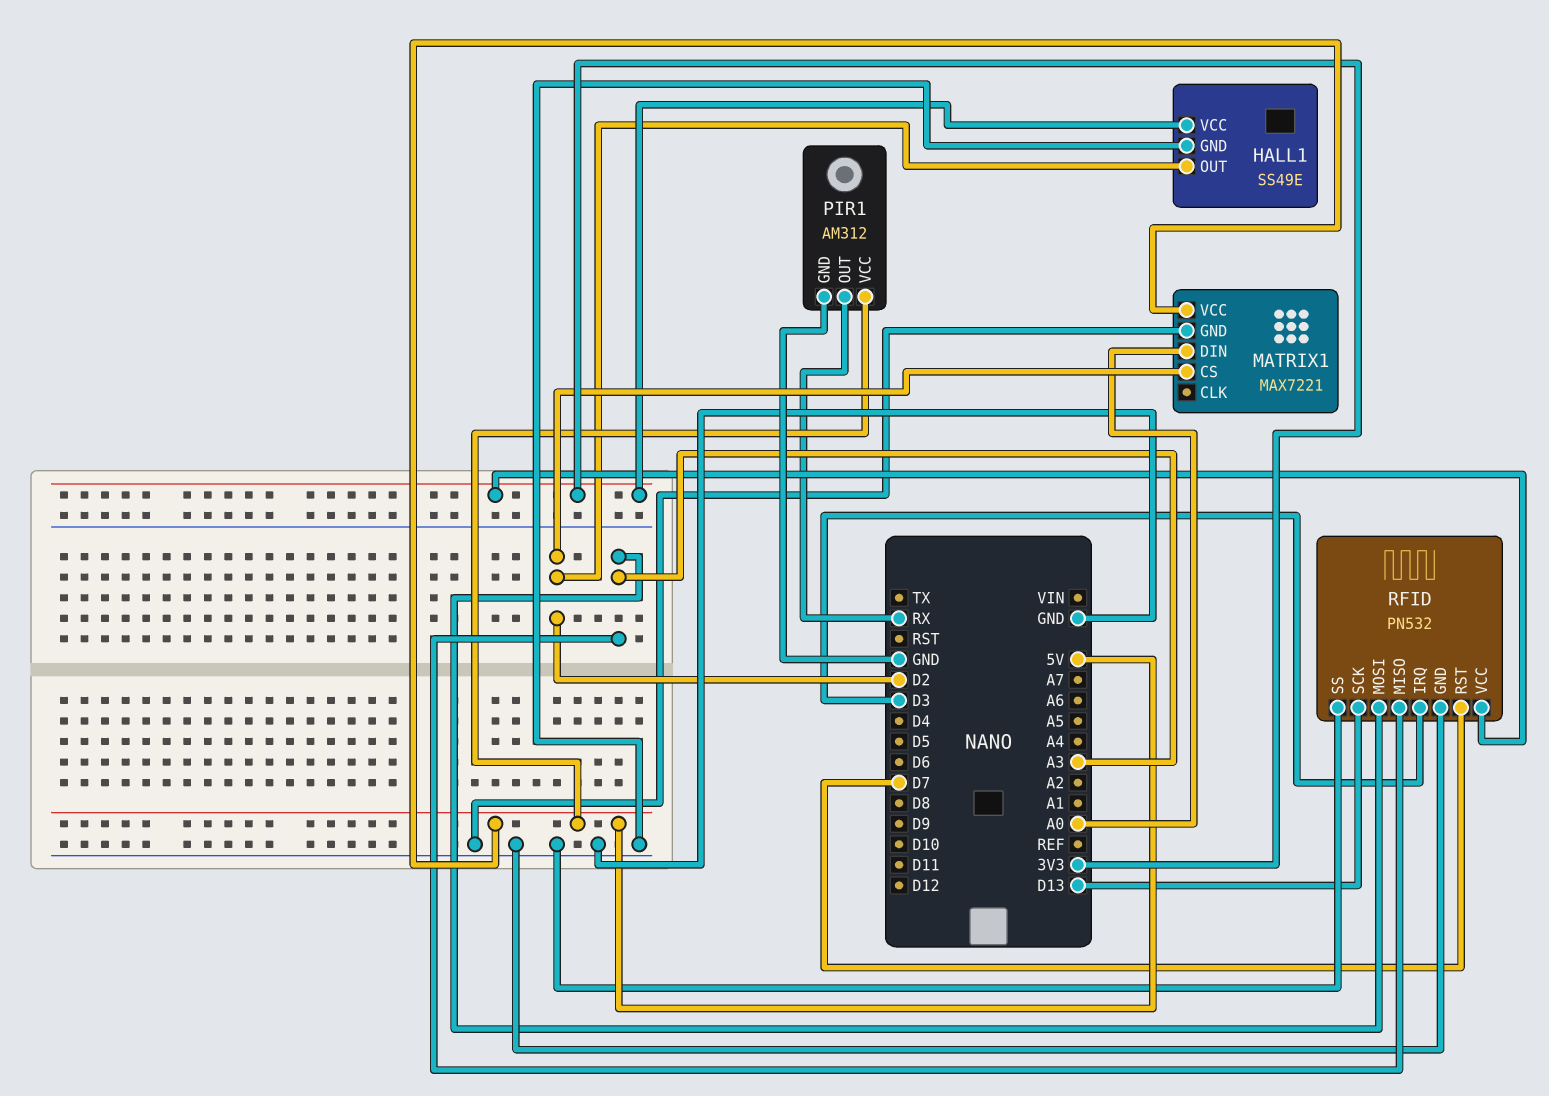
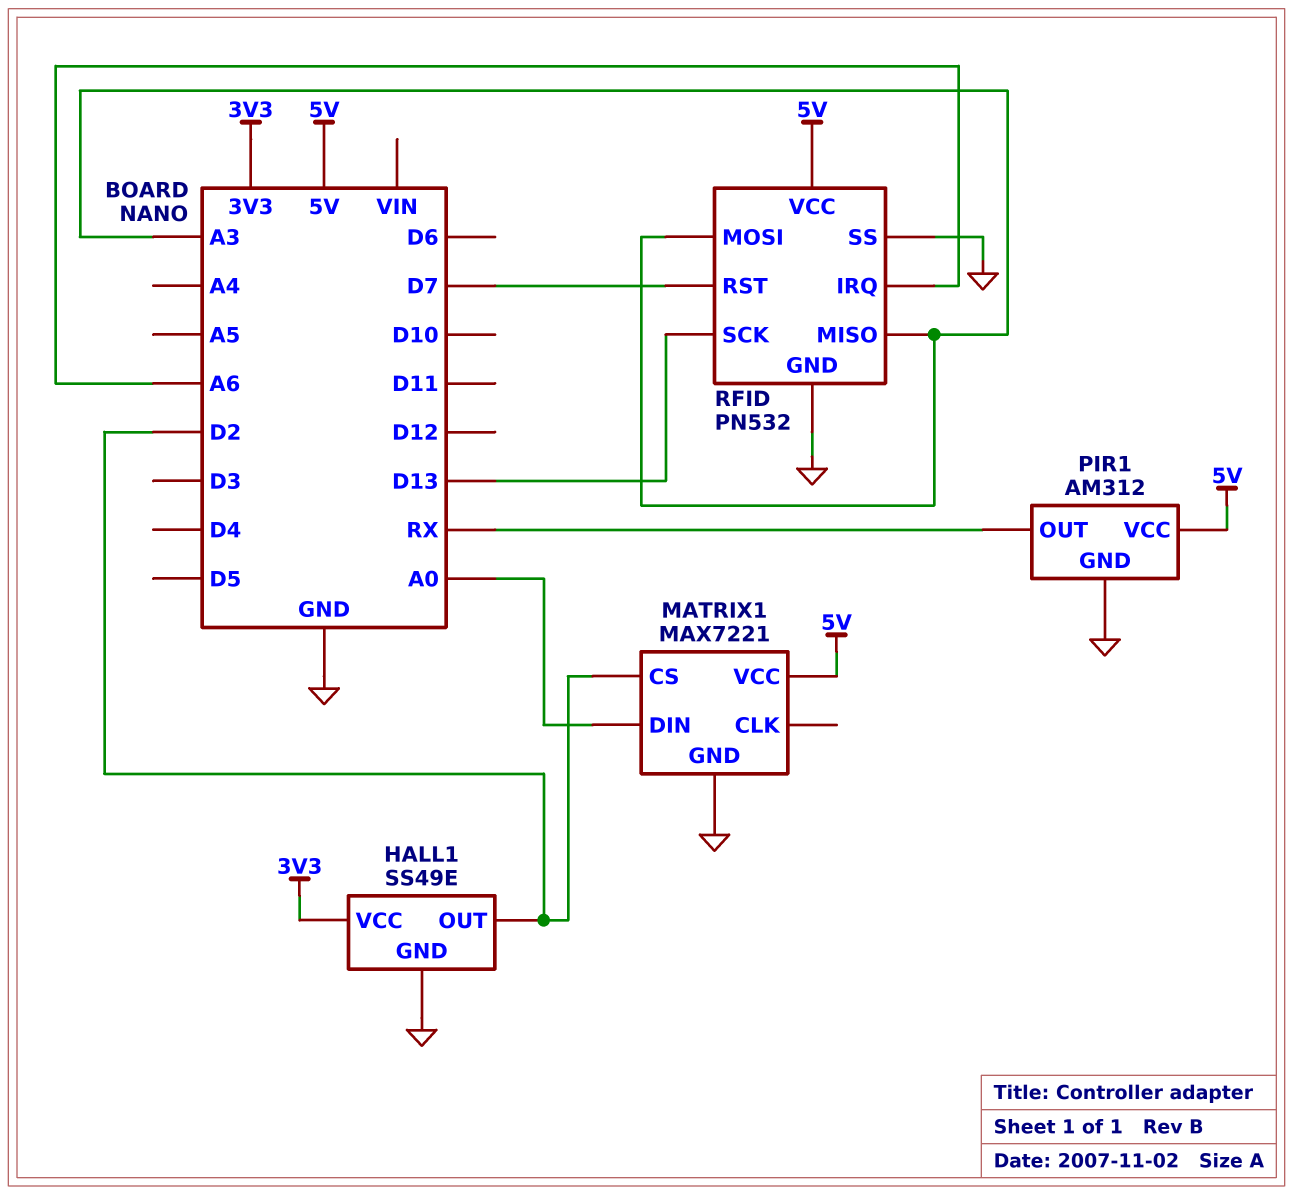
RFID pin IRQ: D3 -> A6
RFID pin VCC: 3V3 -> 5V

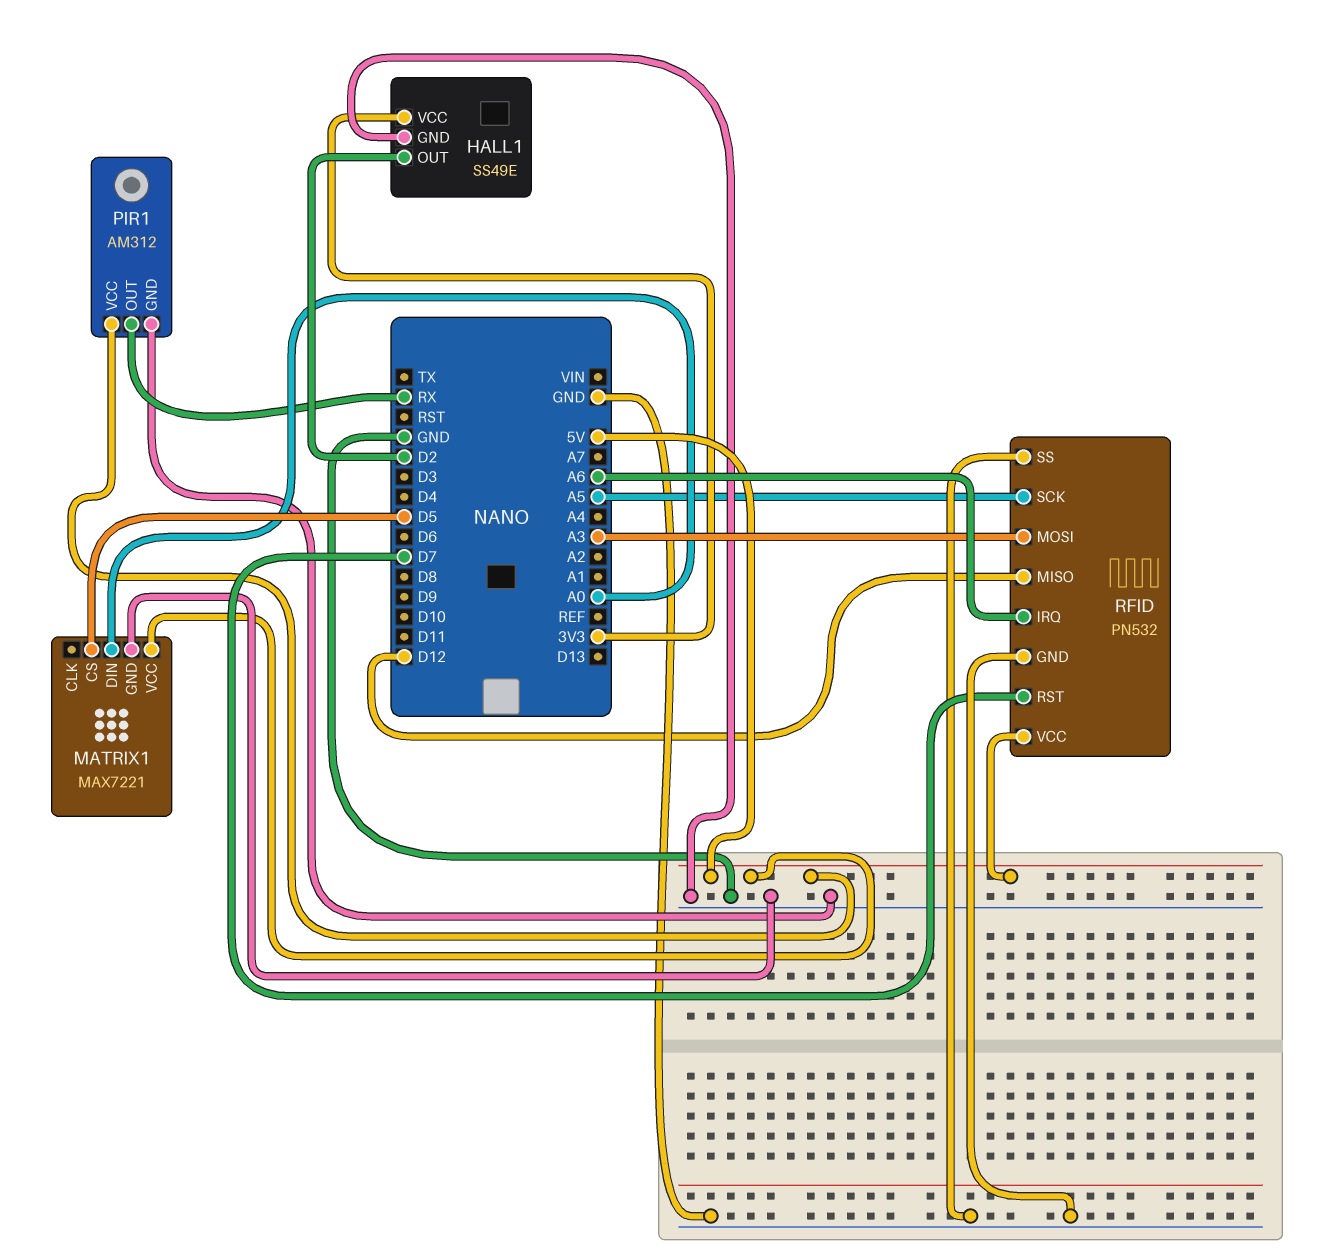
MATRIX1 pin CS: D2 -> D5
RFID pin MISO: A3 -> D12
RFID pin SCK: D13 -> A5

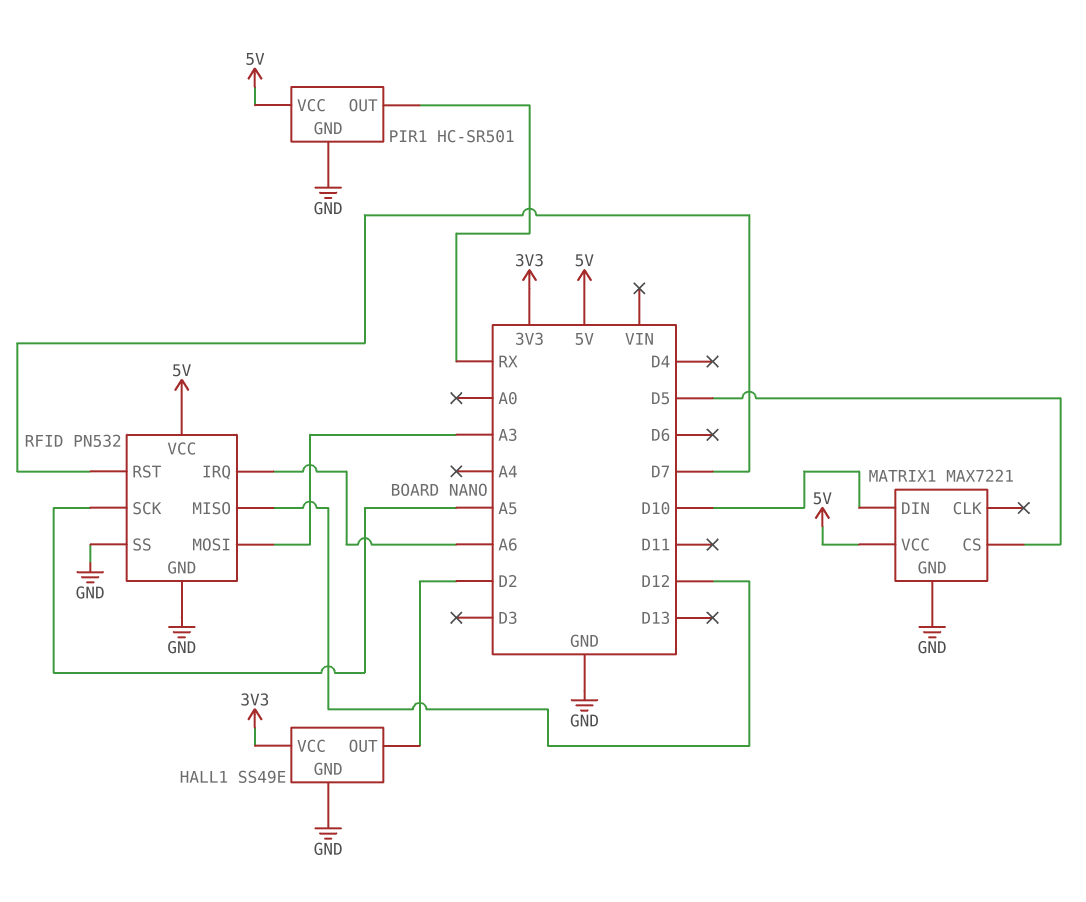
MATRIX1 pin DIN: A0 -> D10
PIR1: AM312 -> HC-SR501

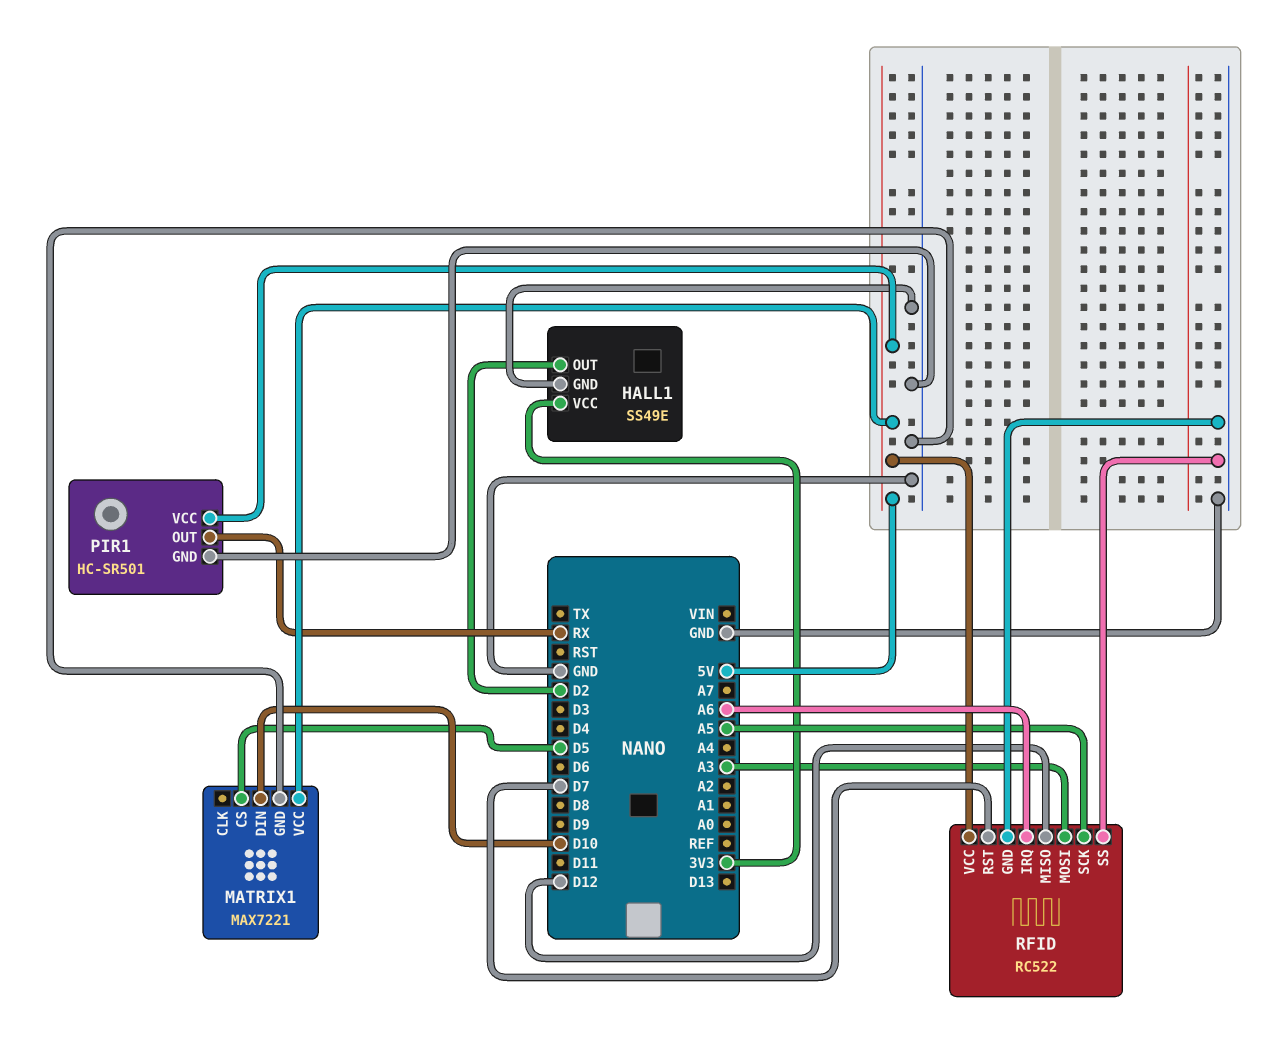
RFID: PN532 -> RC522

